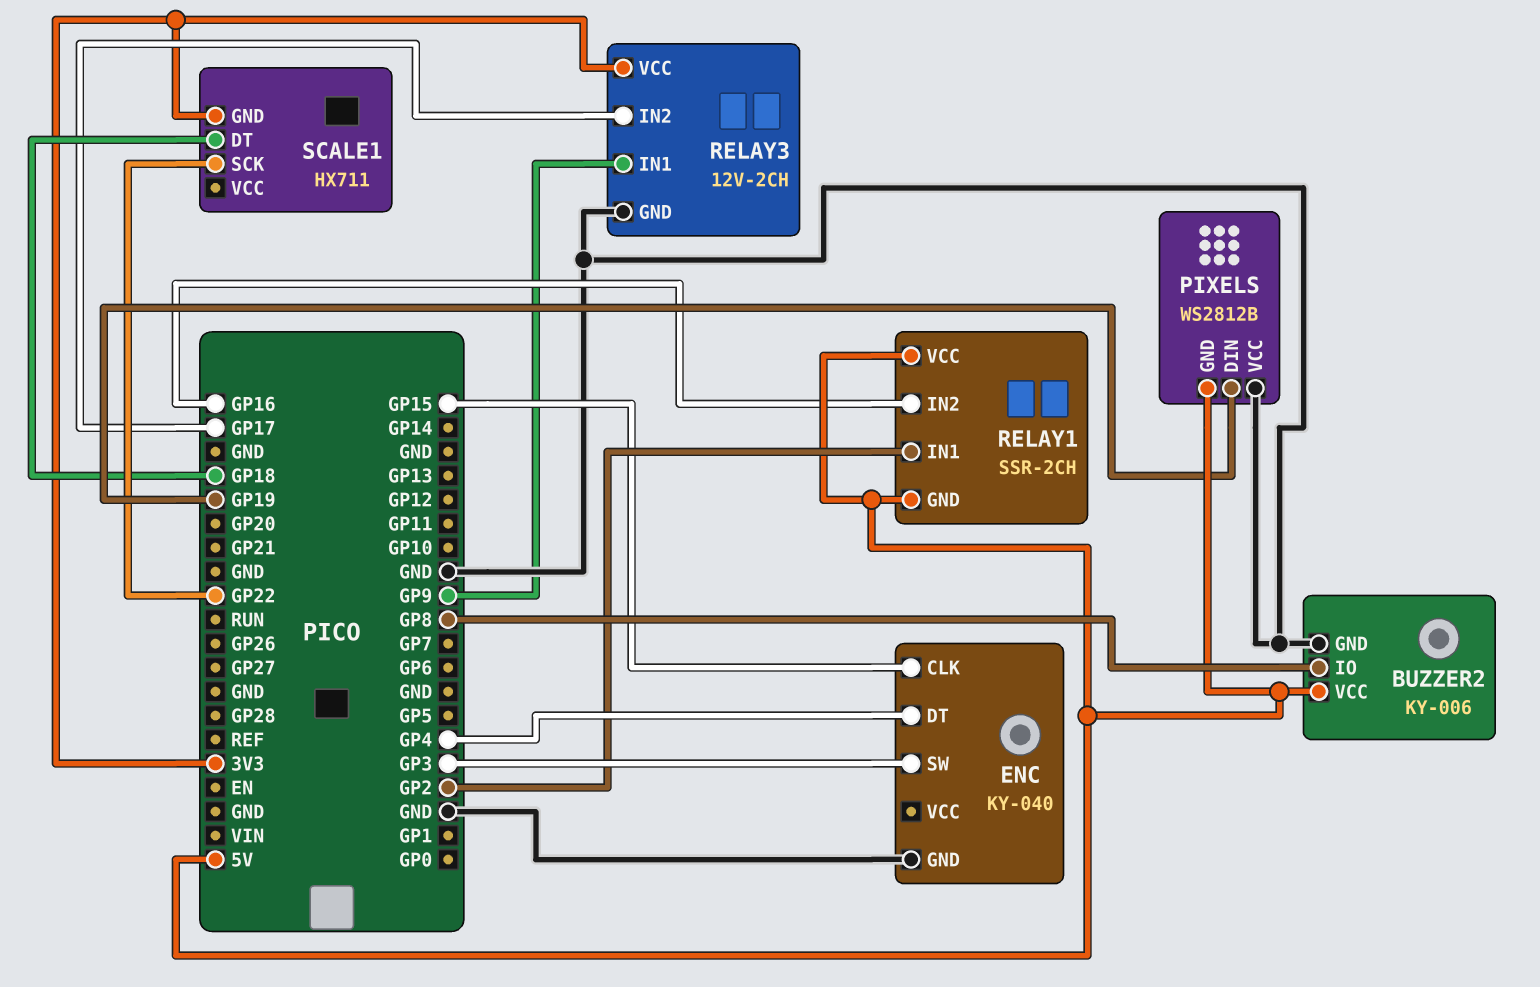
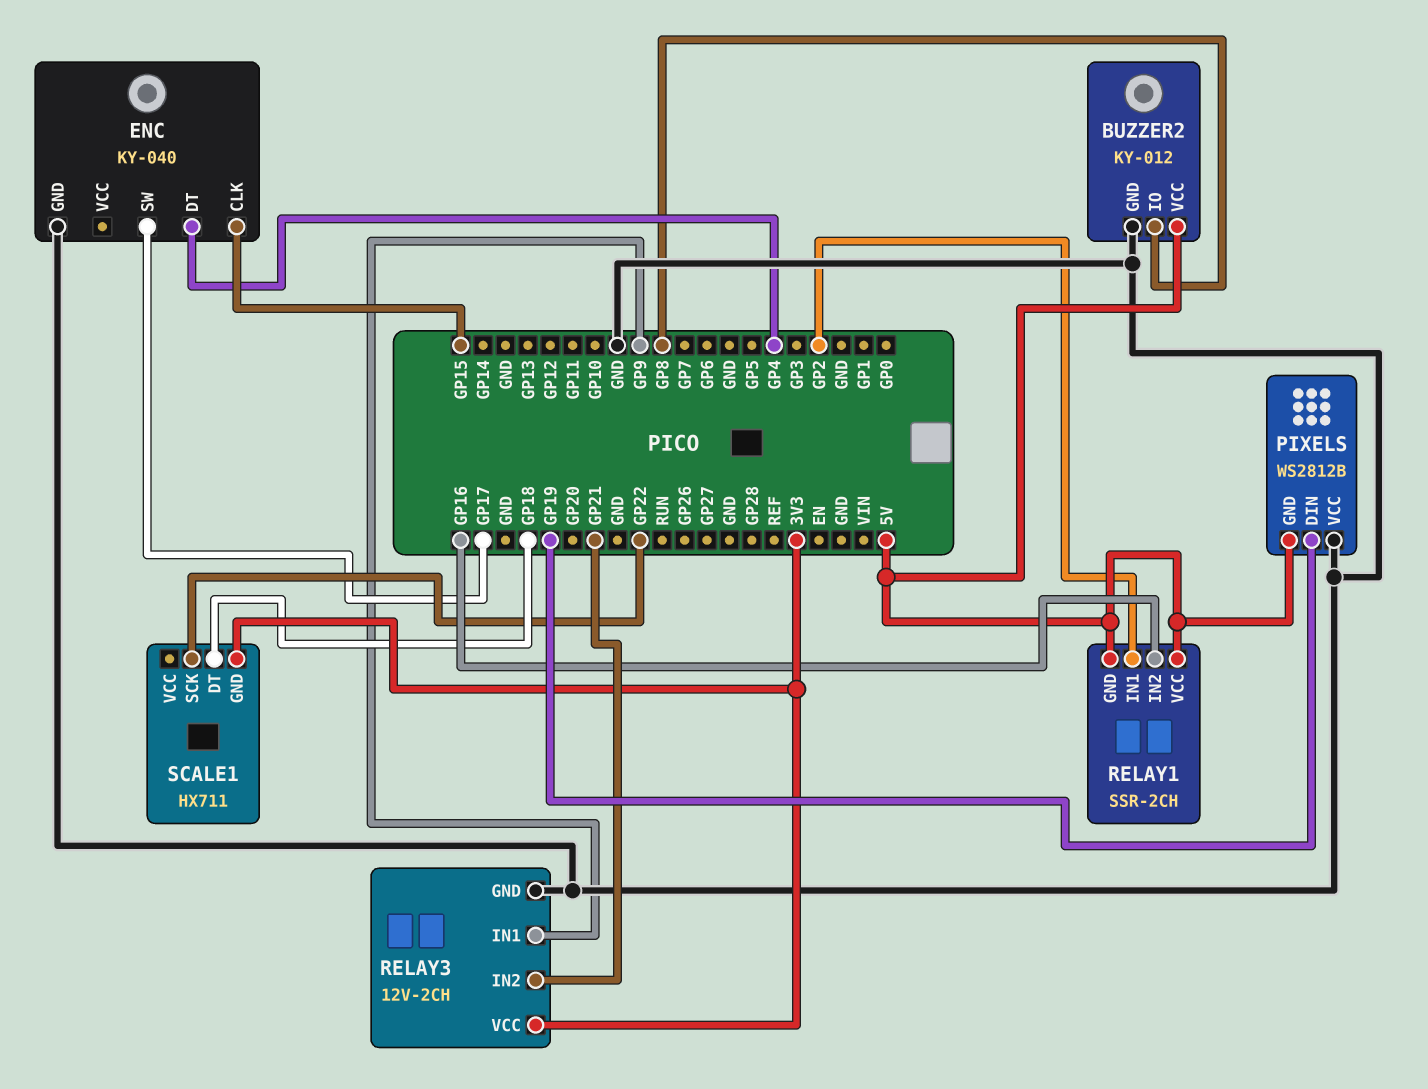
BUZZER2: KY-006 -> KY-012
ENC pin SW: GP3 -> GP17
RELAY3 pin IN2: GP17 -> GP21

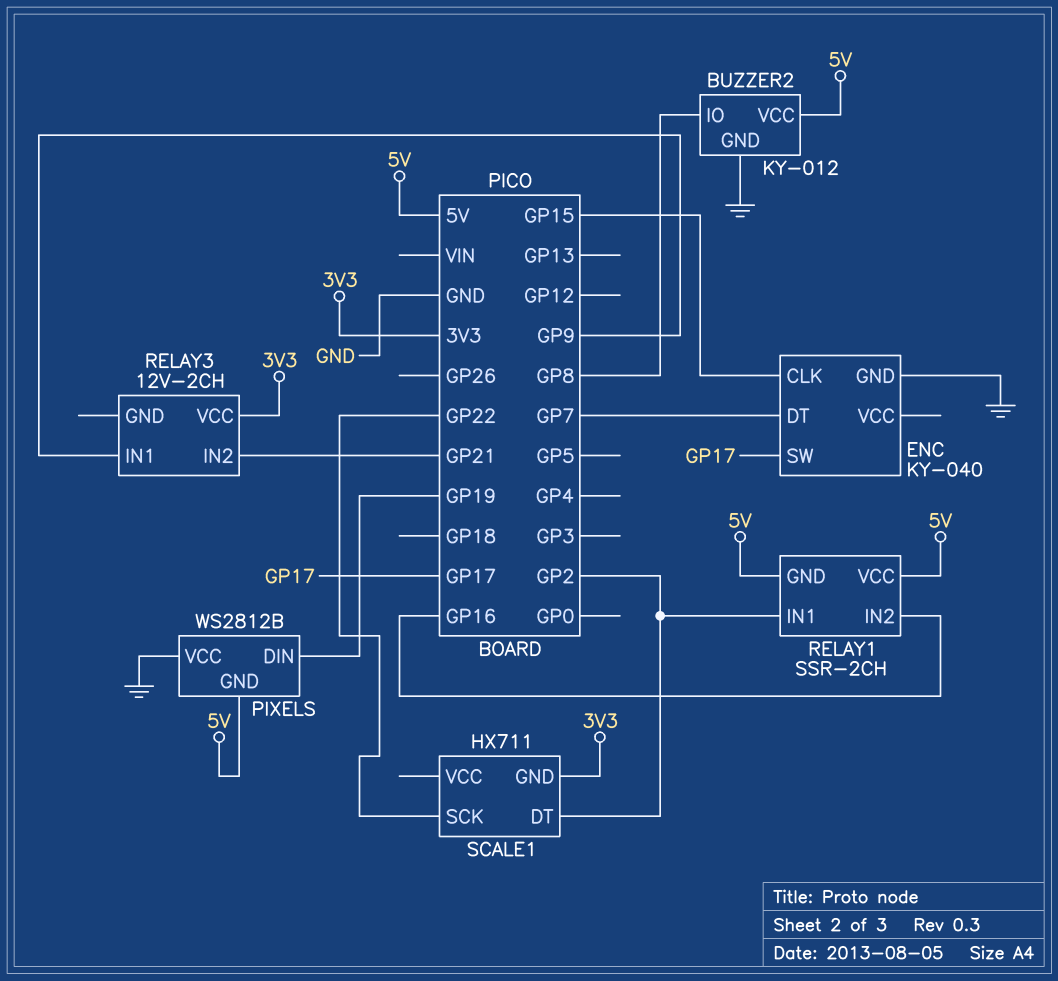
ENC pin DT: GP4 -> GP7
RELAY3 pin GND: GND -> none
SCALE1 pin DT: GP18 -> GP2

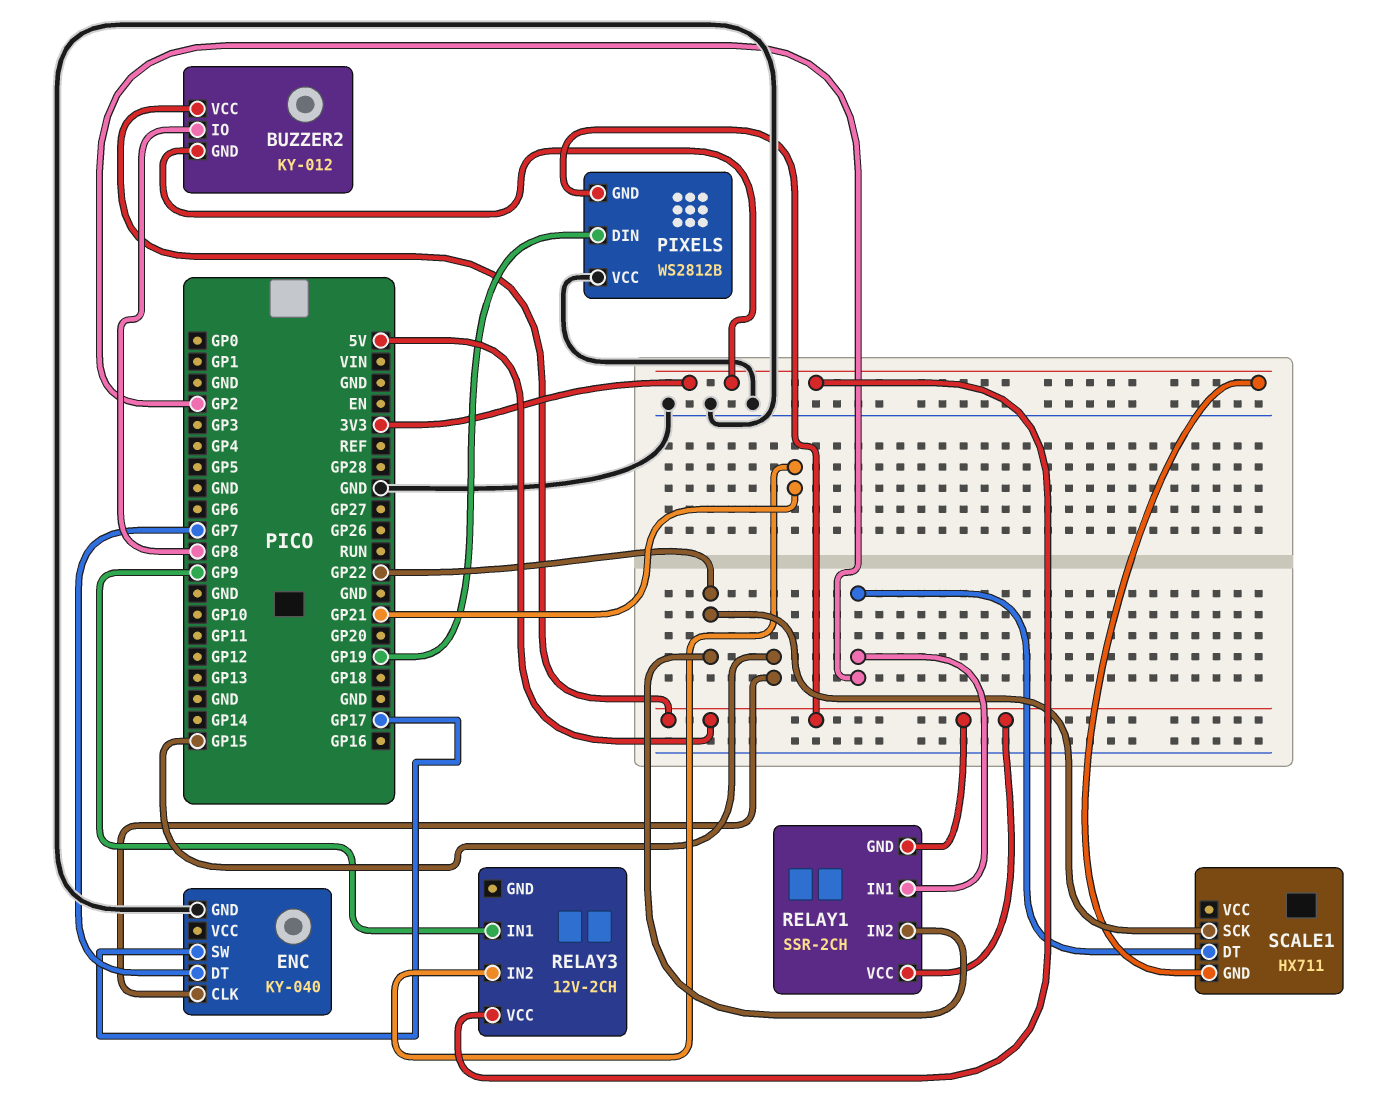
BUZZER2 pin GND: GND -> 3V3
RELAY1 pin IN2: GP16 -> GP22

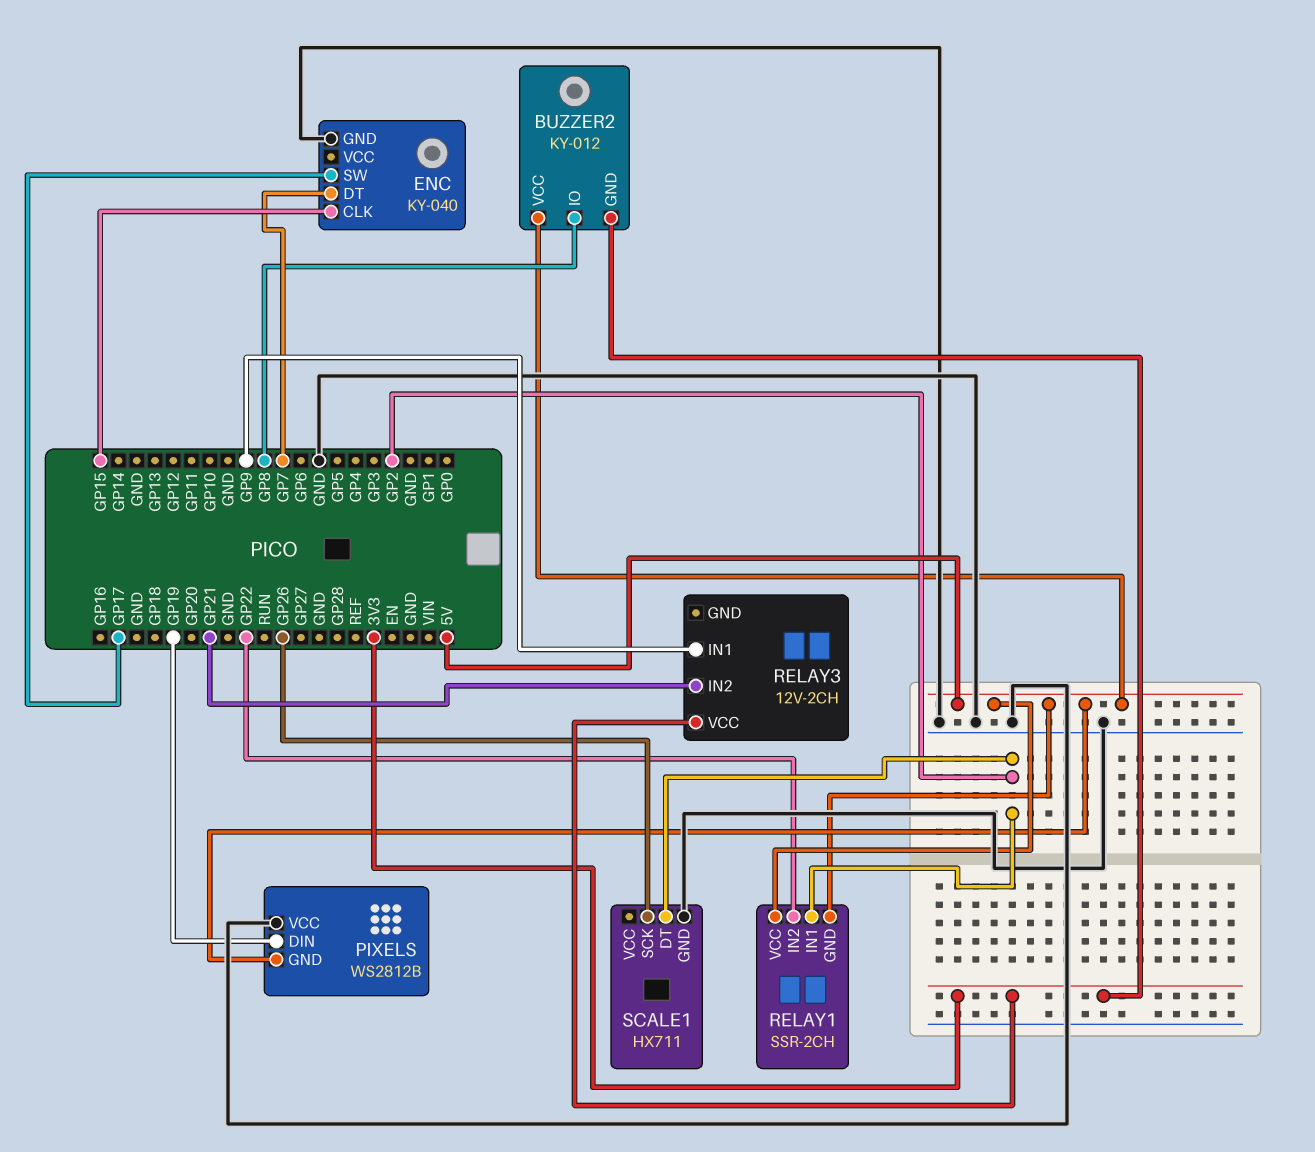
SCALE1 pin GND: 3V3 -> GND
SCALE1 pin SCK: GP22 -> GP26

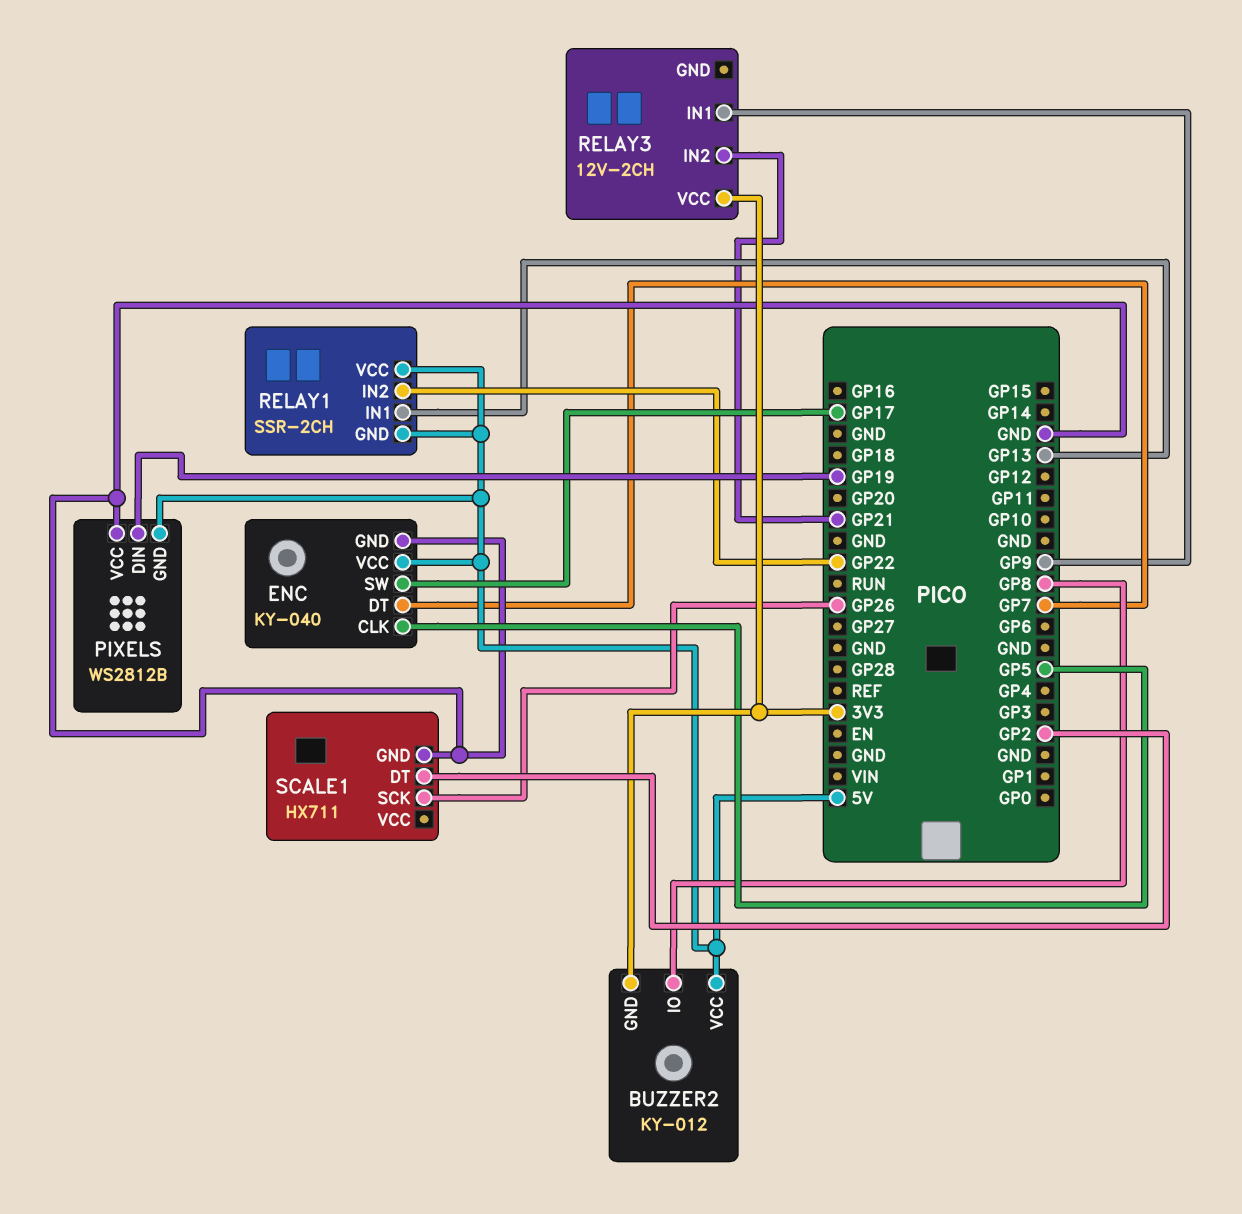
ENC pin CLK: GP15 -> GP5
ENC pin VCC: none -> 5V
RELAY1 pin IN1: GP2 -> GP13

